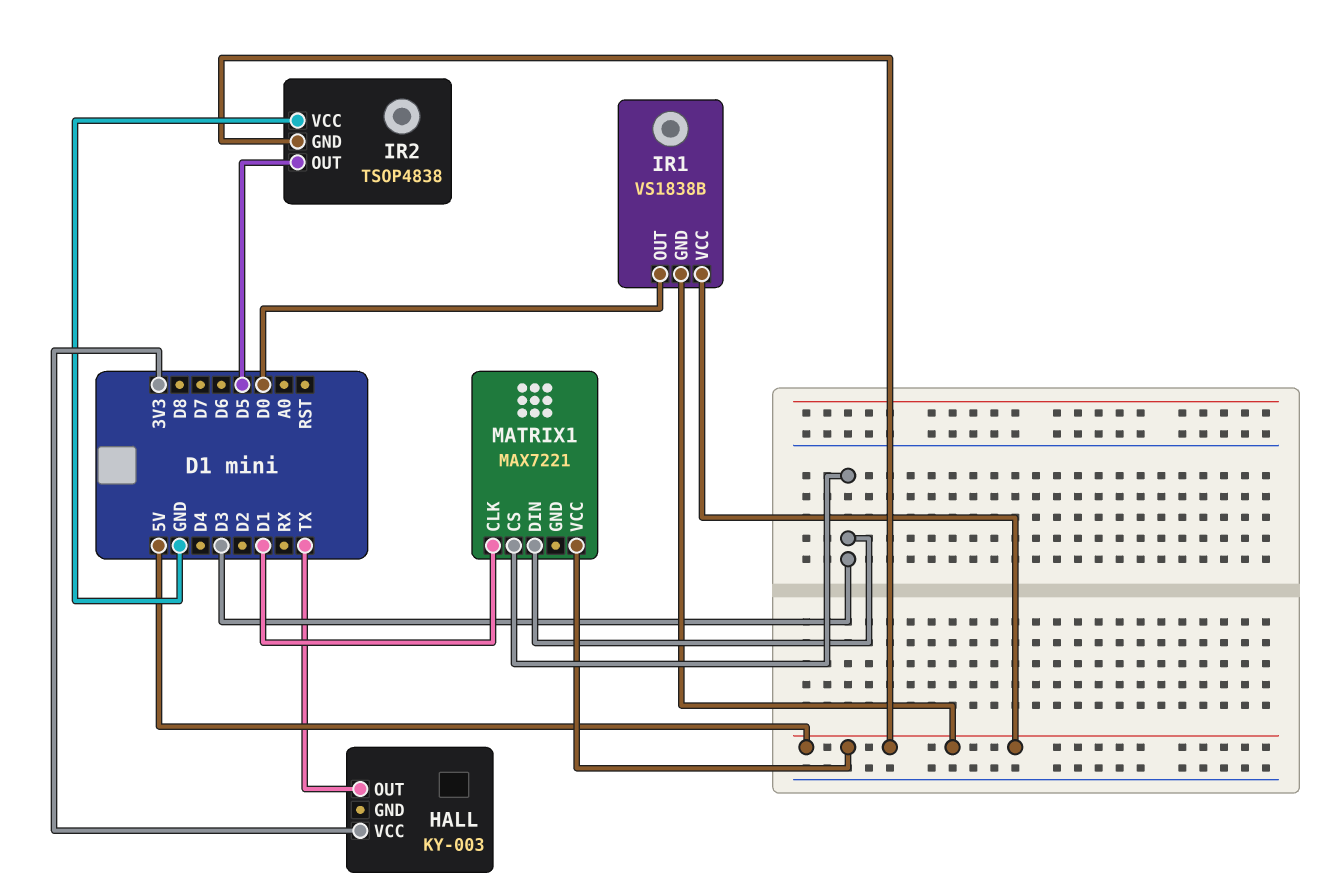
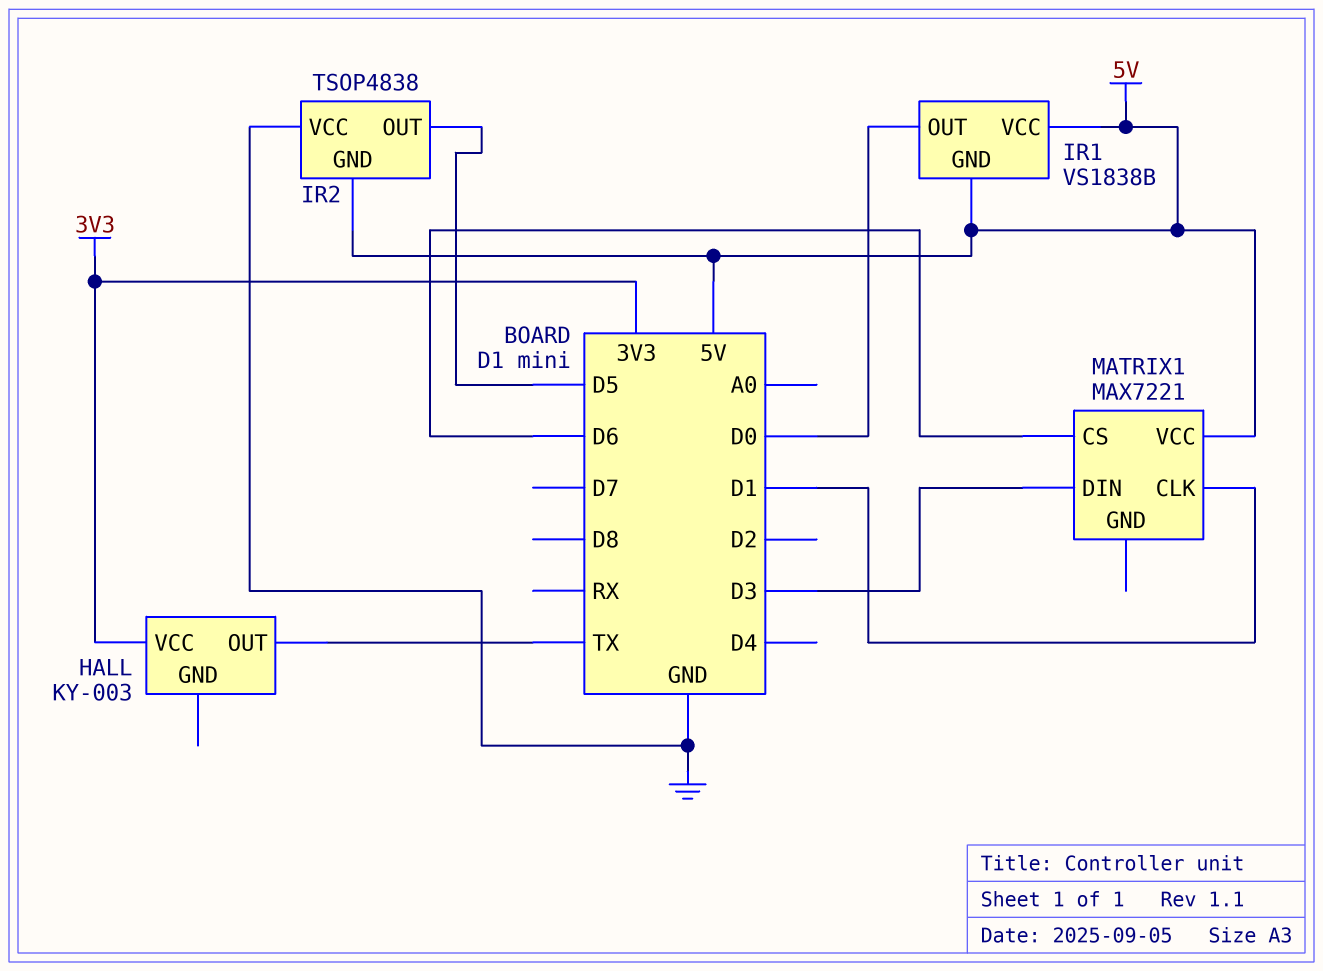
MATRIX1 pin CS: D3 -> D6

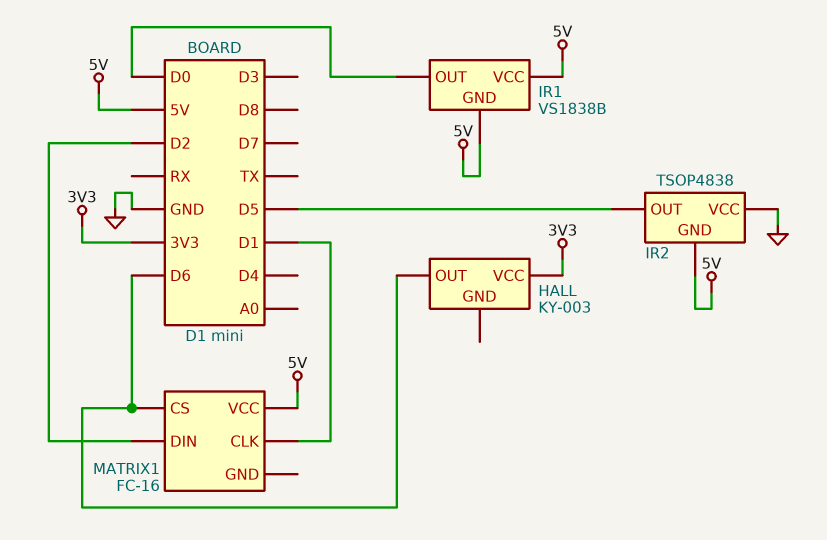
HALL pin OUT: TX -> D6
MATRIX1: MAX7221 -> FC-16
MATRIX1 pin DIN: D3 -> D2

